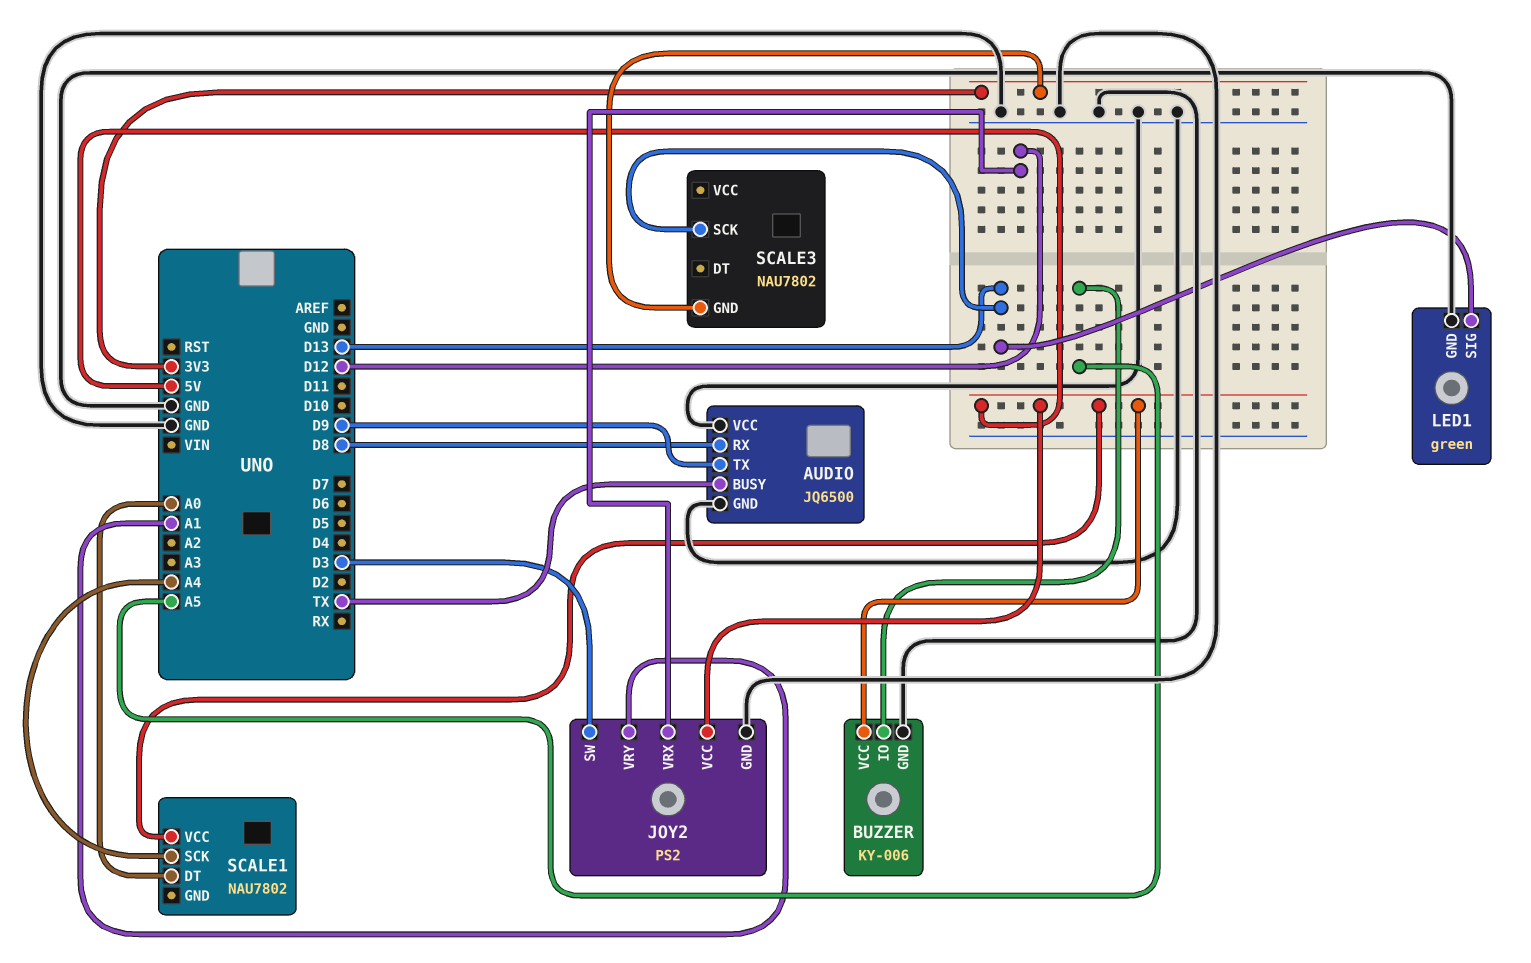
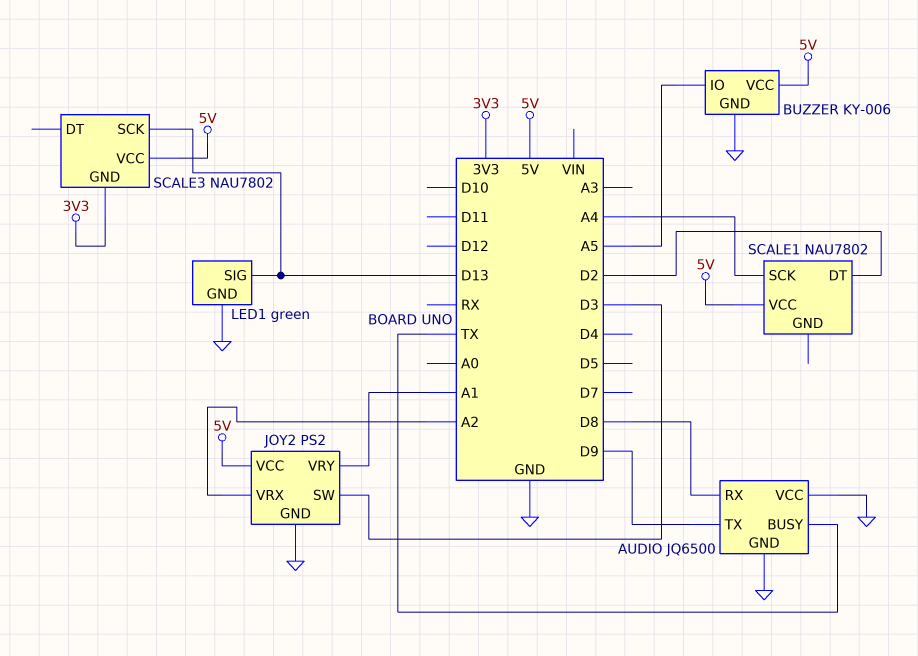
JOY2 pin VRX: D12 -> A2
SCALE1 pin DT: A0 -> D2
SCALE3 pin VCC: none -> 5V

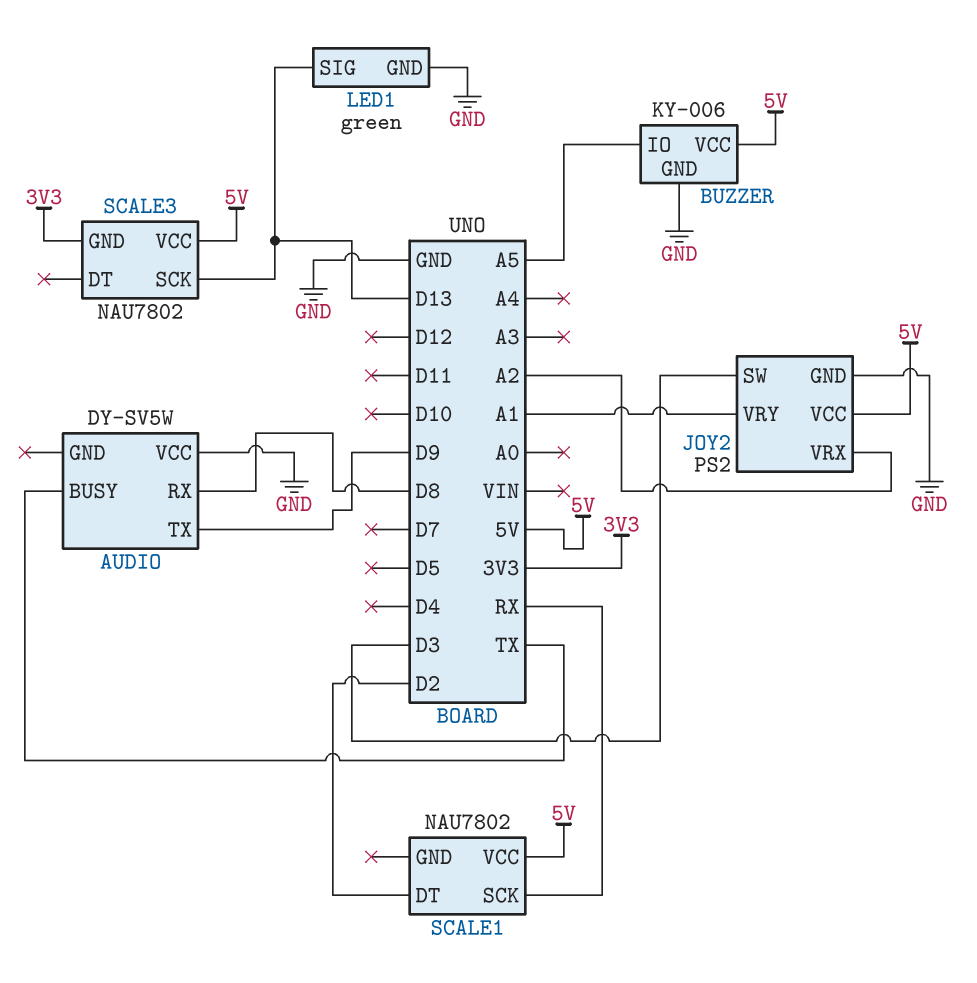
AUDIO: JQ6500 -> DY-SV5W
AUDIO pin GND: GND -> none
SCALE1 pin SCK: A4 -> RX

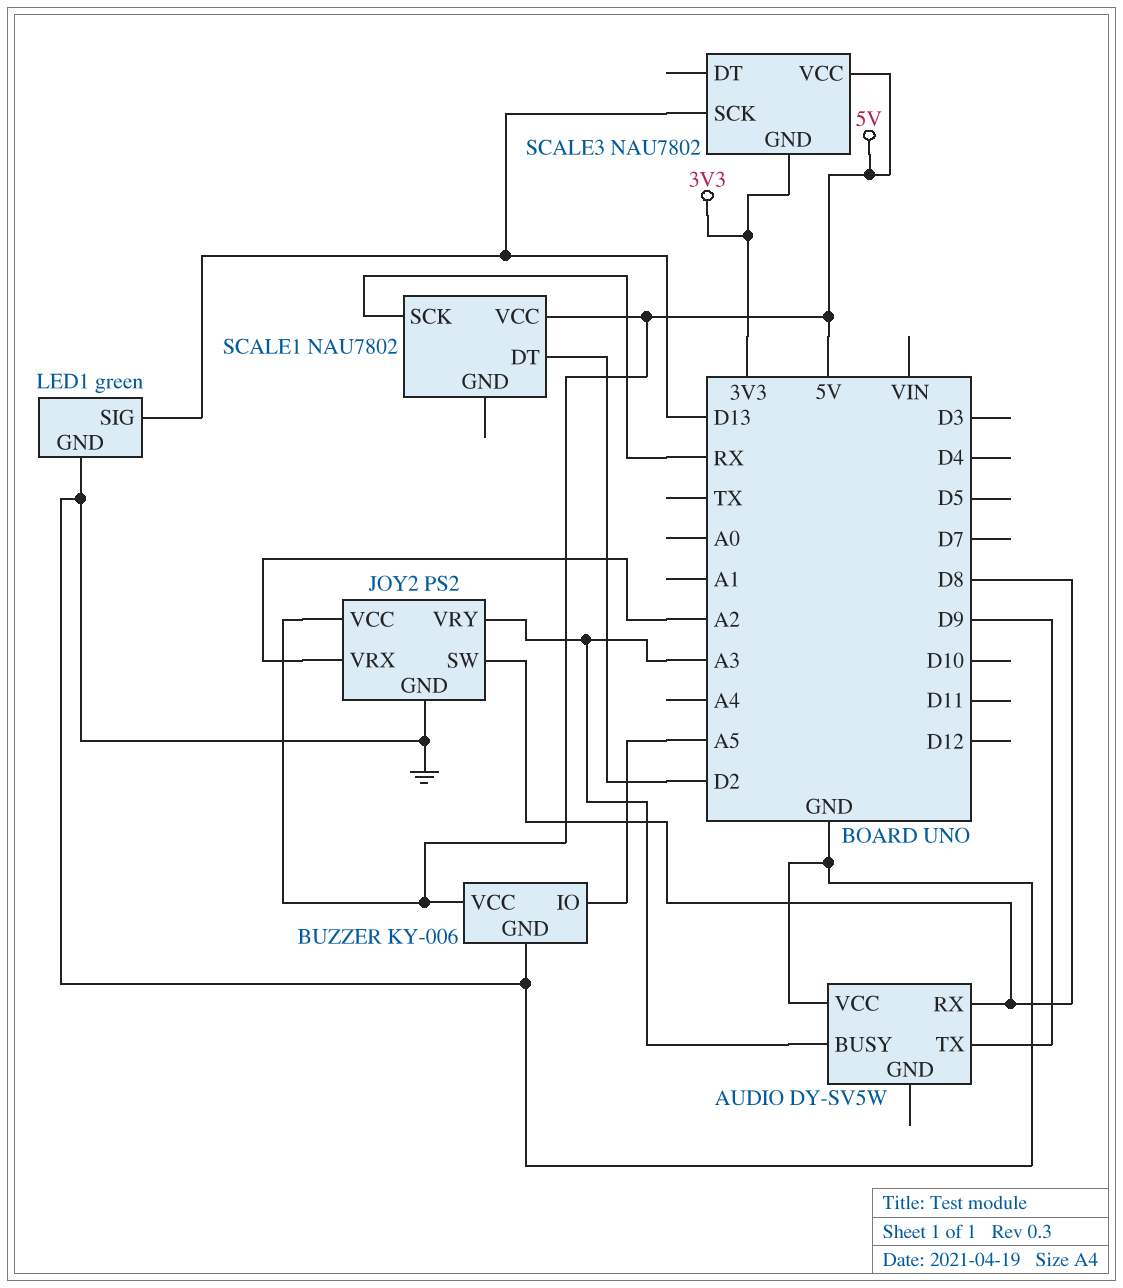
AUDIO pin BUSY: TX -> A3
JOY2 pin SW: D3 -> D8
JOY2 pin VRY: A1 -> A3

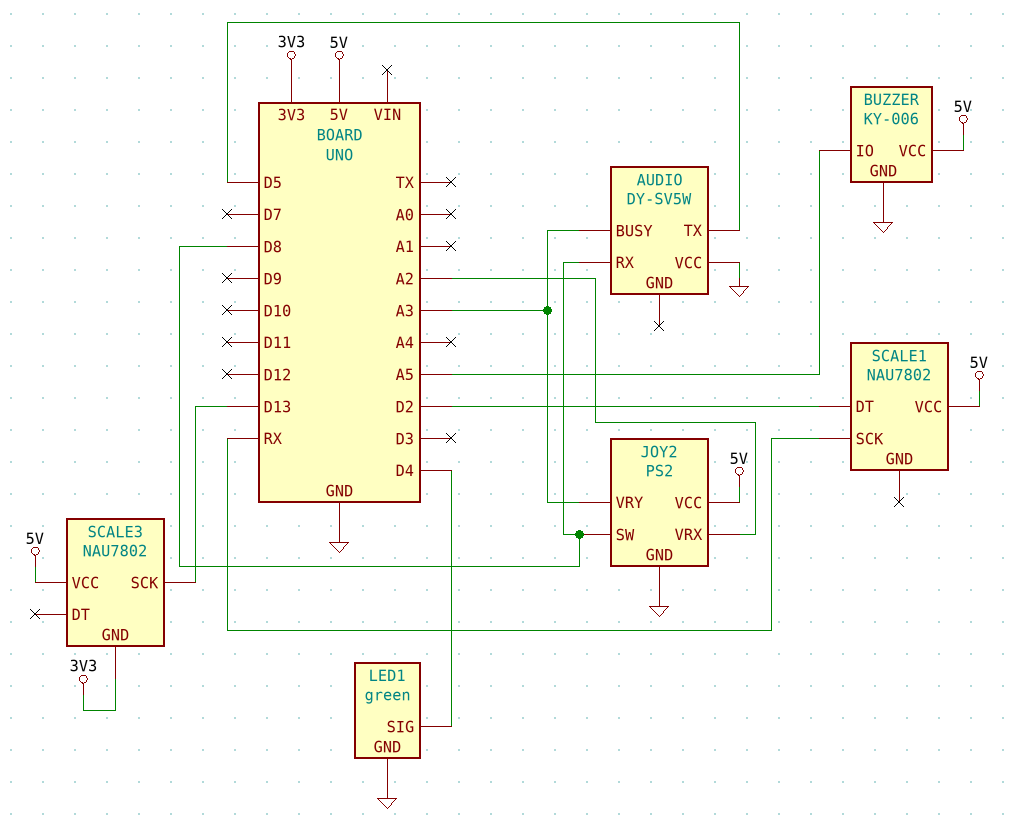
AUDIO pin TX: D9 -> D5
LED1 pin SIG: D13 -> D4

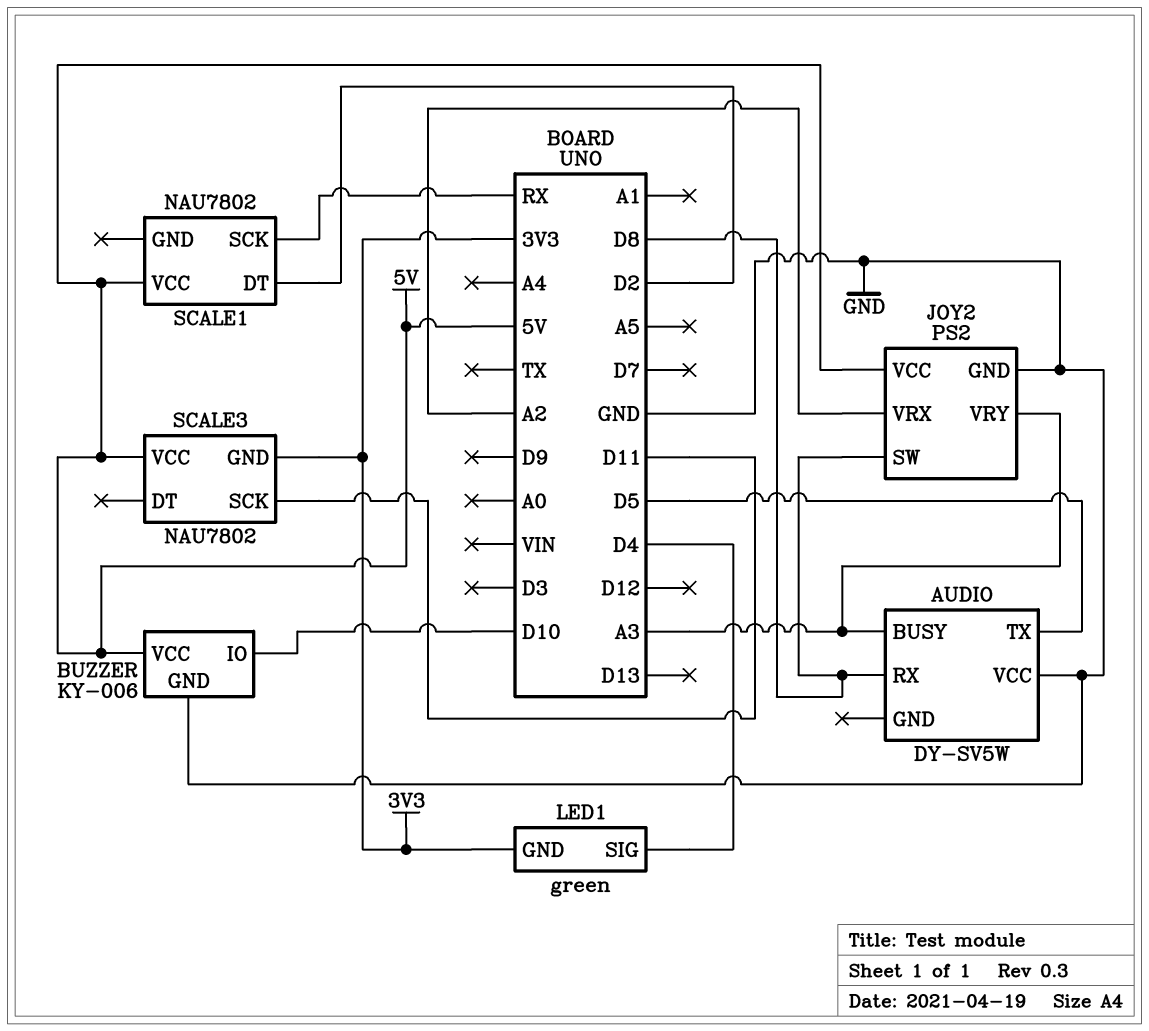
BUZZER pin IO: A5 -> D10
LED1 pin GND: GND -> 3V3
SCALE3 pin SCK: D13 -> D11

